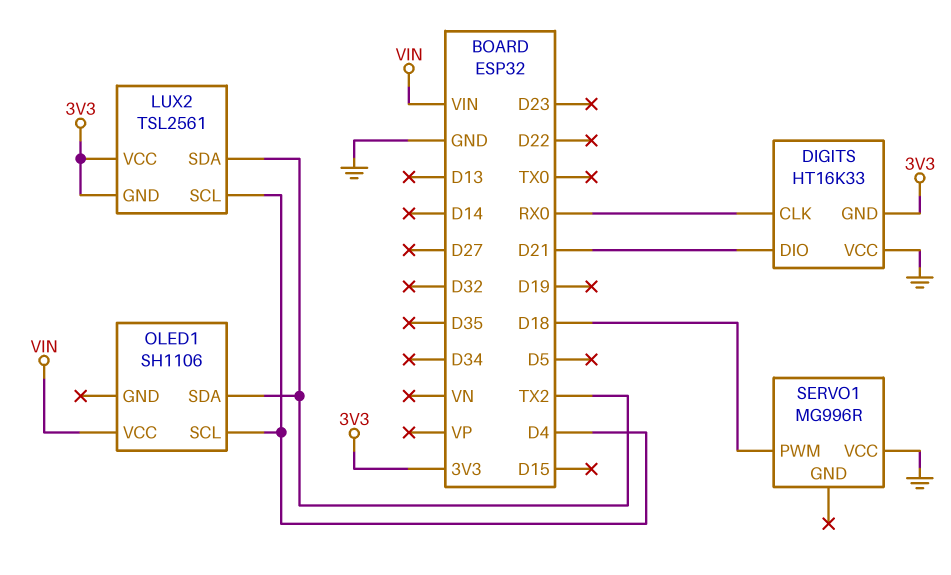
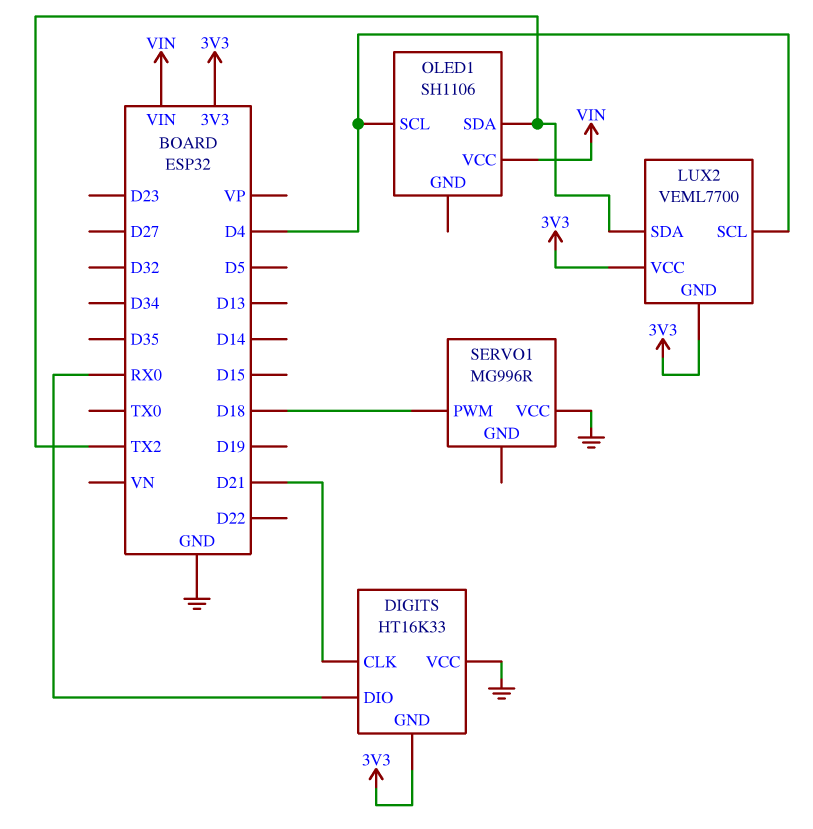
DIGITS pin CLK: RX0 -> D21
DIGITS pin DIO: D21 -> RX0
LUX2: TSL2561 -> VEML7700

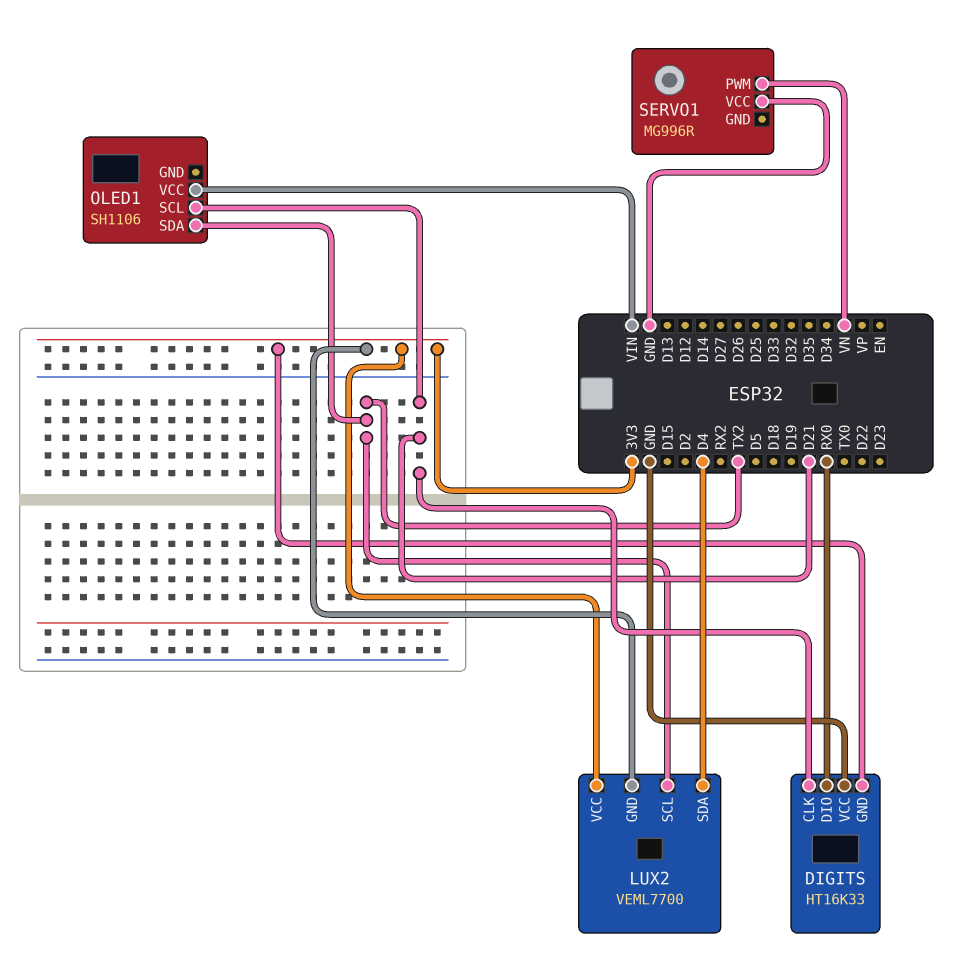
LUX2 pin SCL: D4 -> TX2
LUX2 pin SDA: TX2 -> D4
OLED1 pin SCL: D4 -> D21
SERVO1 pin PWM: D18 -> VN

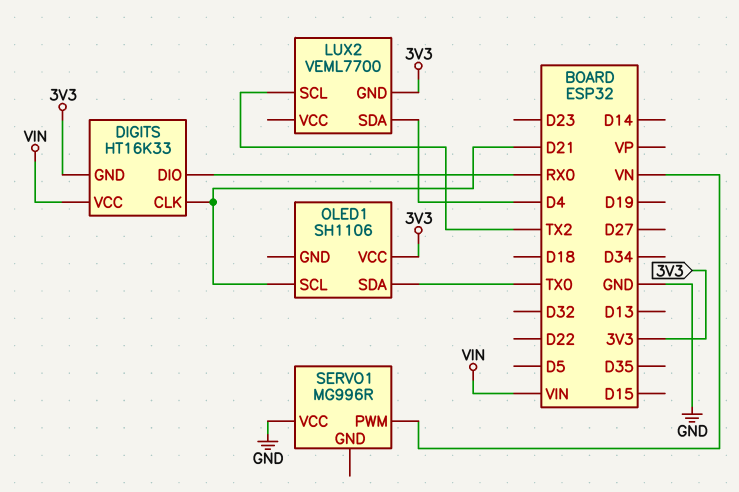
DIGITS pin VCC: GND -> VIN
LUX2 pin VCC: 3V3 -> none
OLED1 pin SDA: TX2 -> TX0
OLED1 pin VCC: VIN -> 3V3

